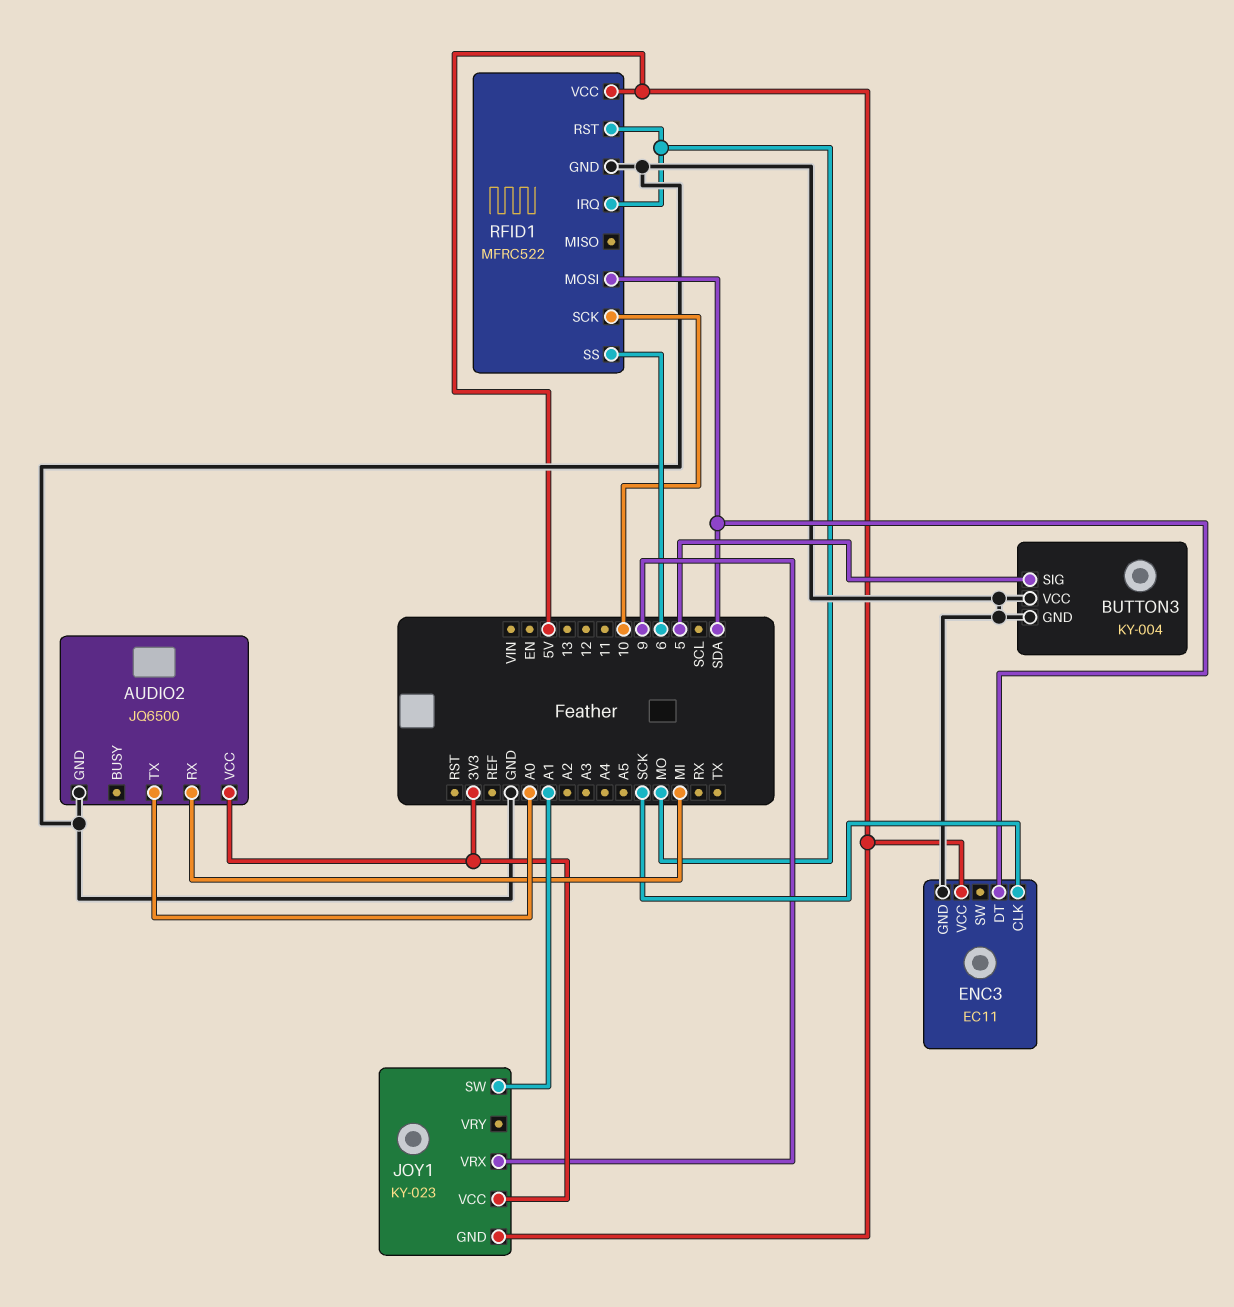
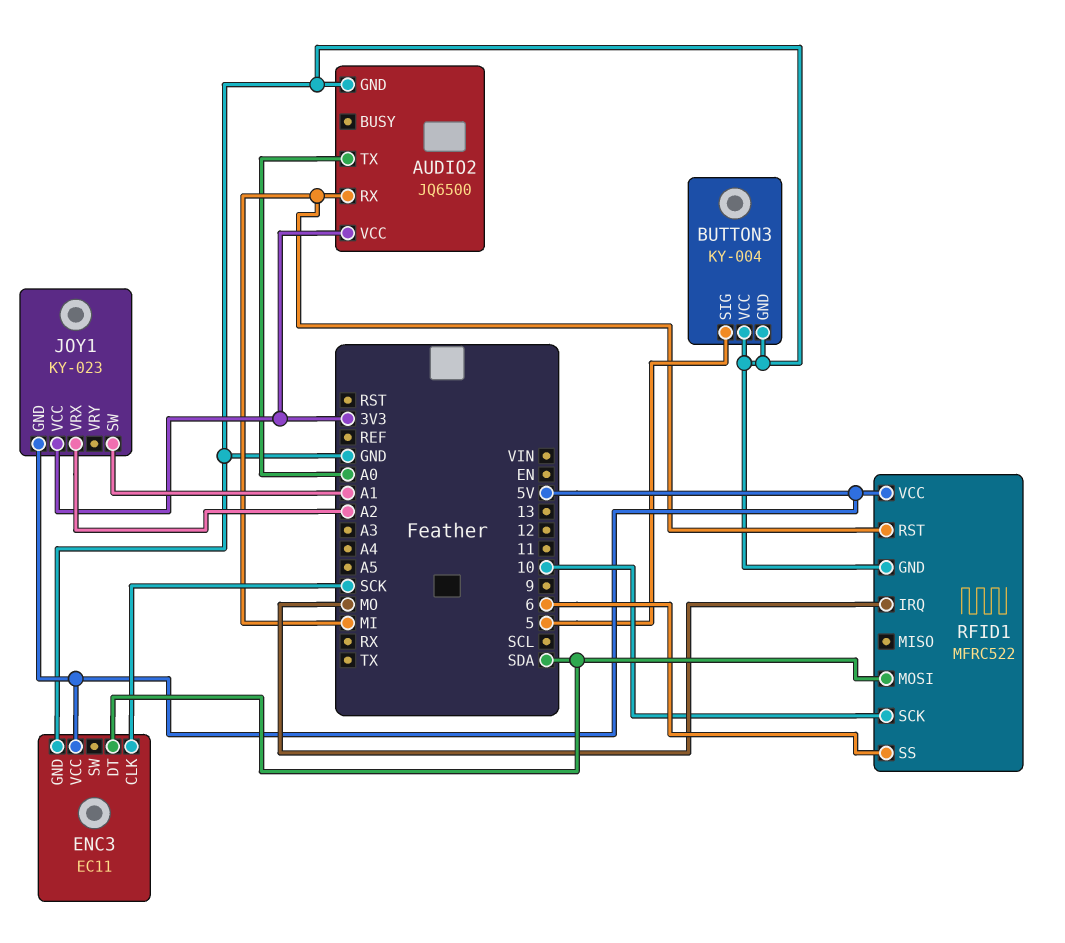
JOY1 pin VRX: 9 -> A2
RFID1 pin RST: MO -> MI

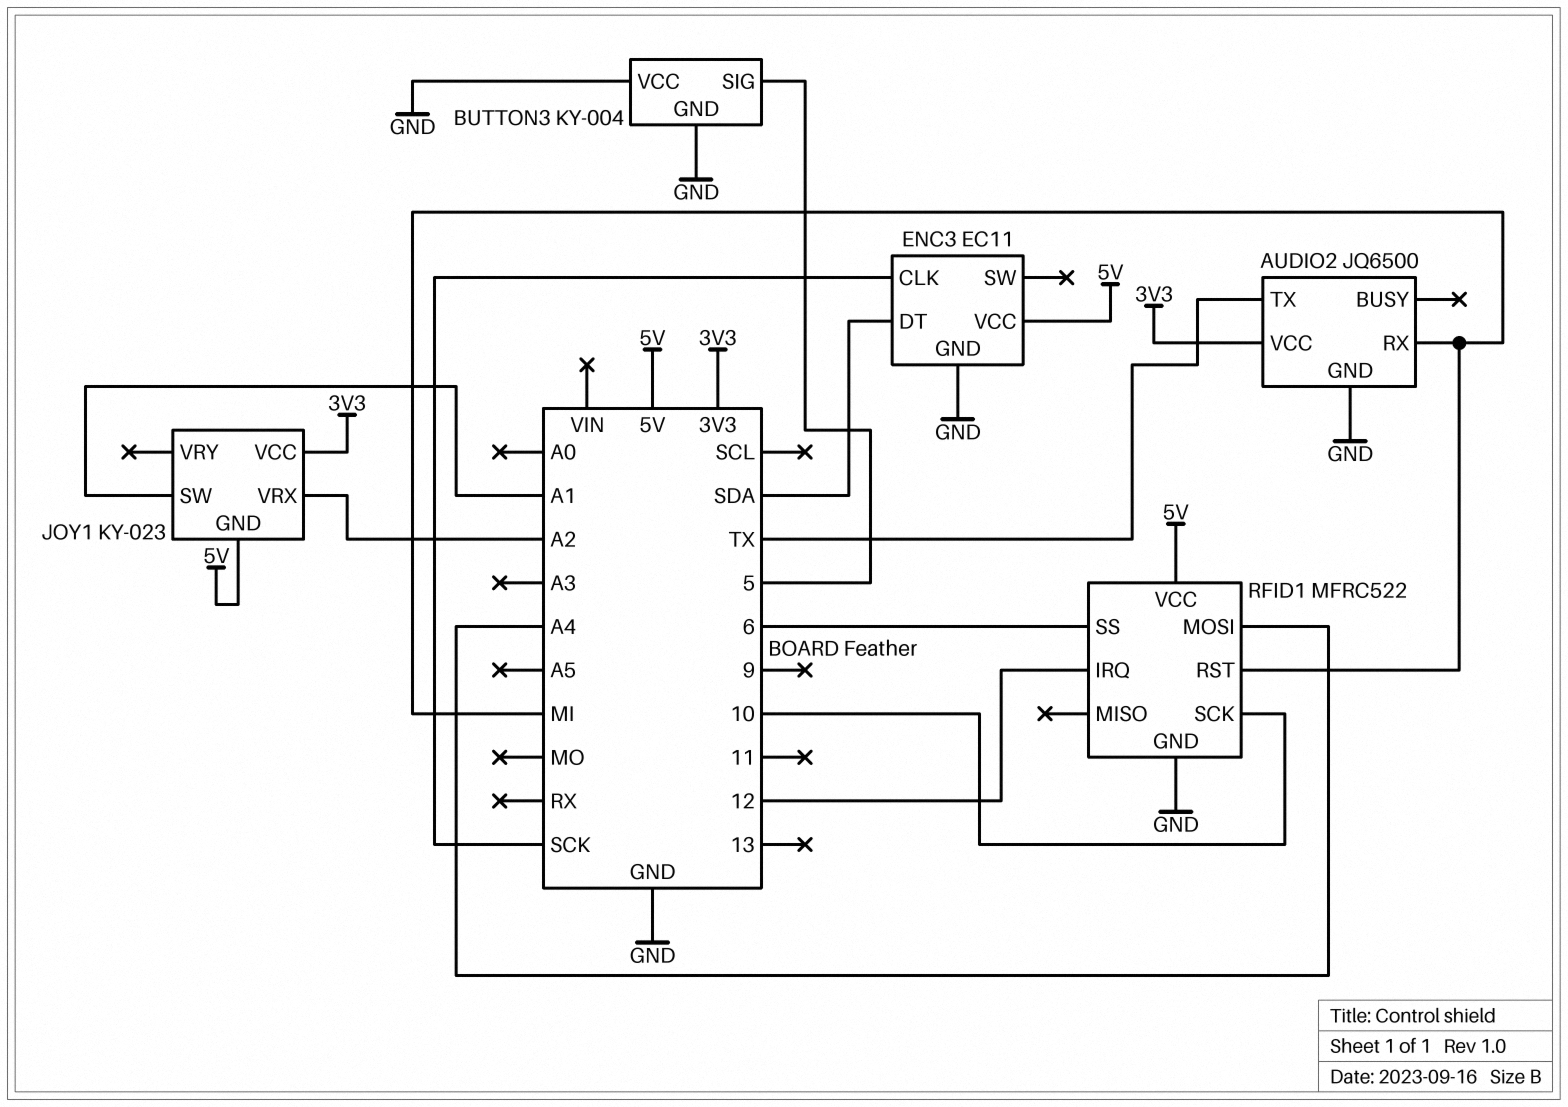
AUDIO2 pin TX: A0 -> TX
RFID1 pin IRQ: MO -> 12
RFID1 pin MOSI: SDA -> A4

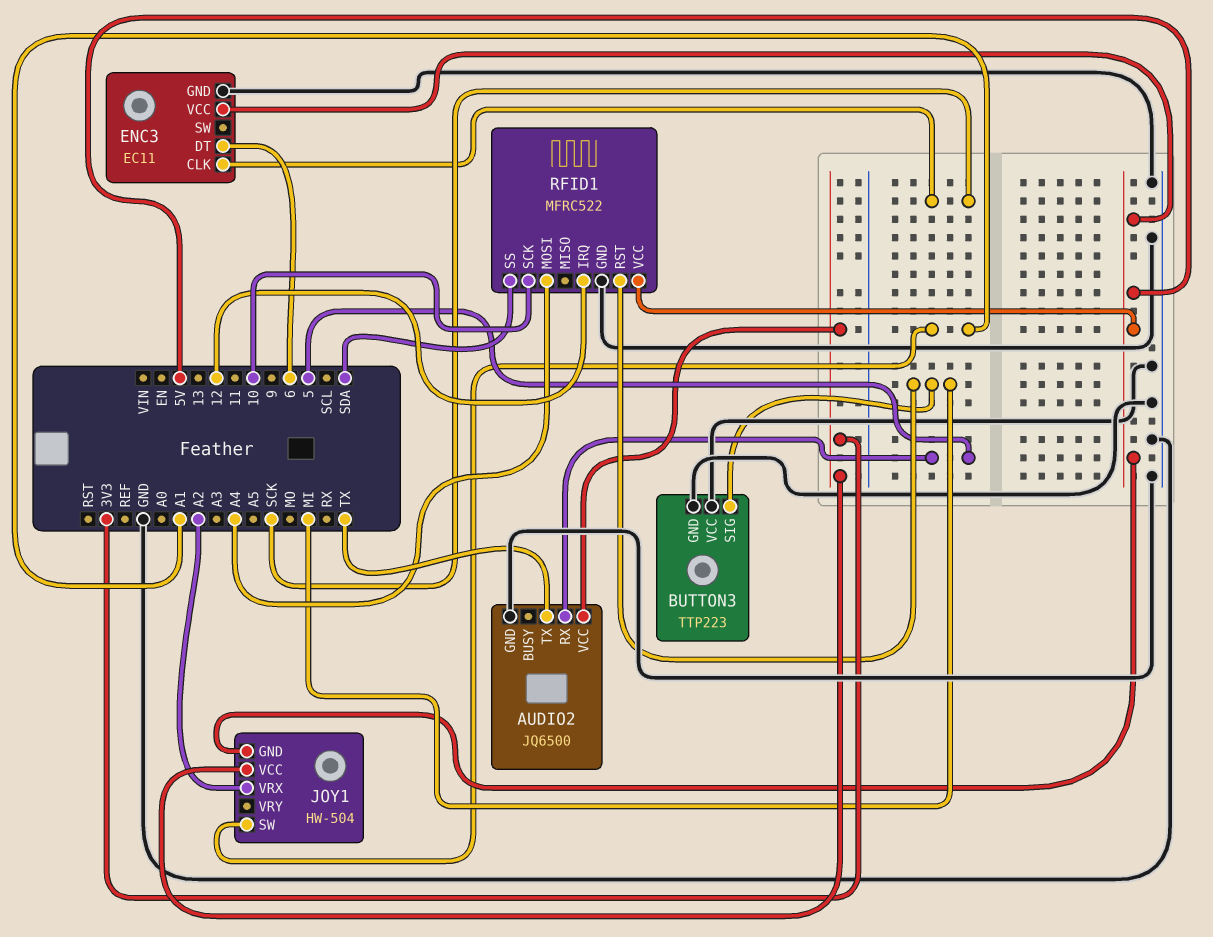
AUDIO2 pin RX: MI -> 5
BUTTON3: KY-004 -> TTP223
BUTTON3 pin SIG: 5 -> MI
ENC3 pin DT: SDA -> 6
JOY1: KY-023 -> HW-504
RFID1 pin SS: 6 -> SDA

